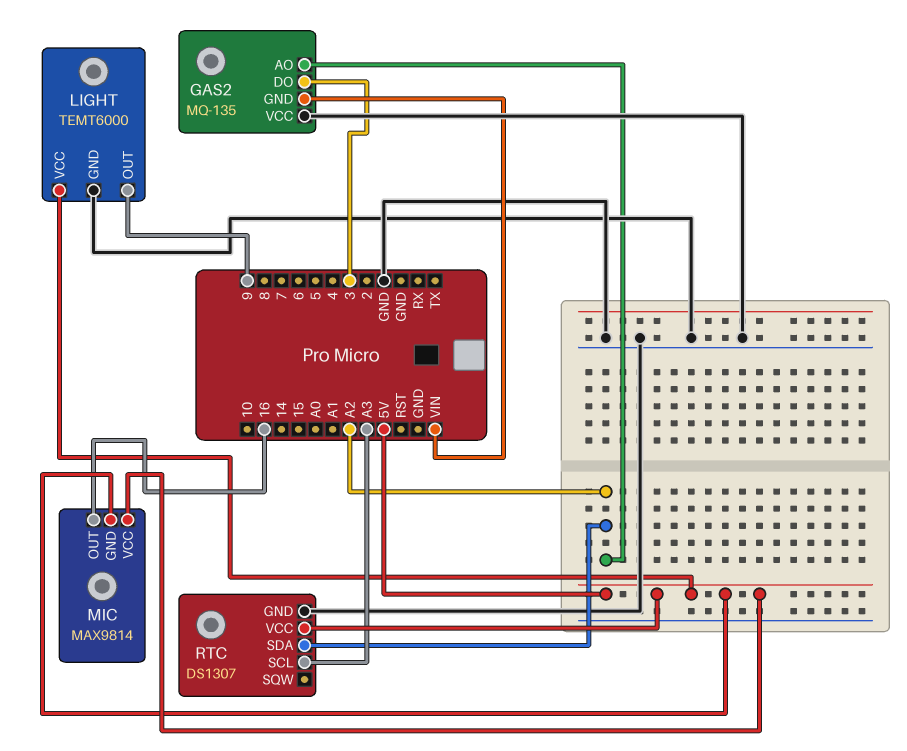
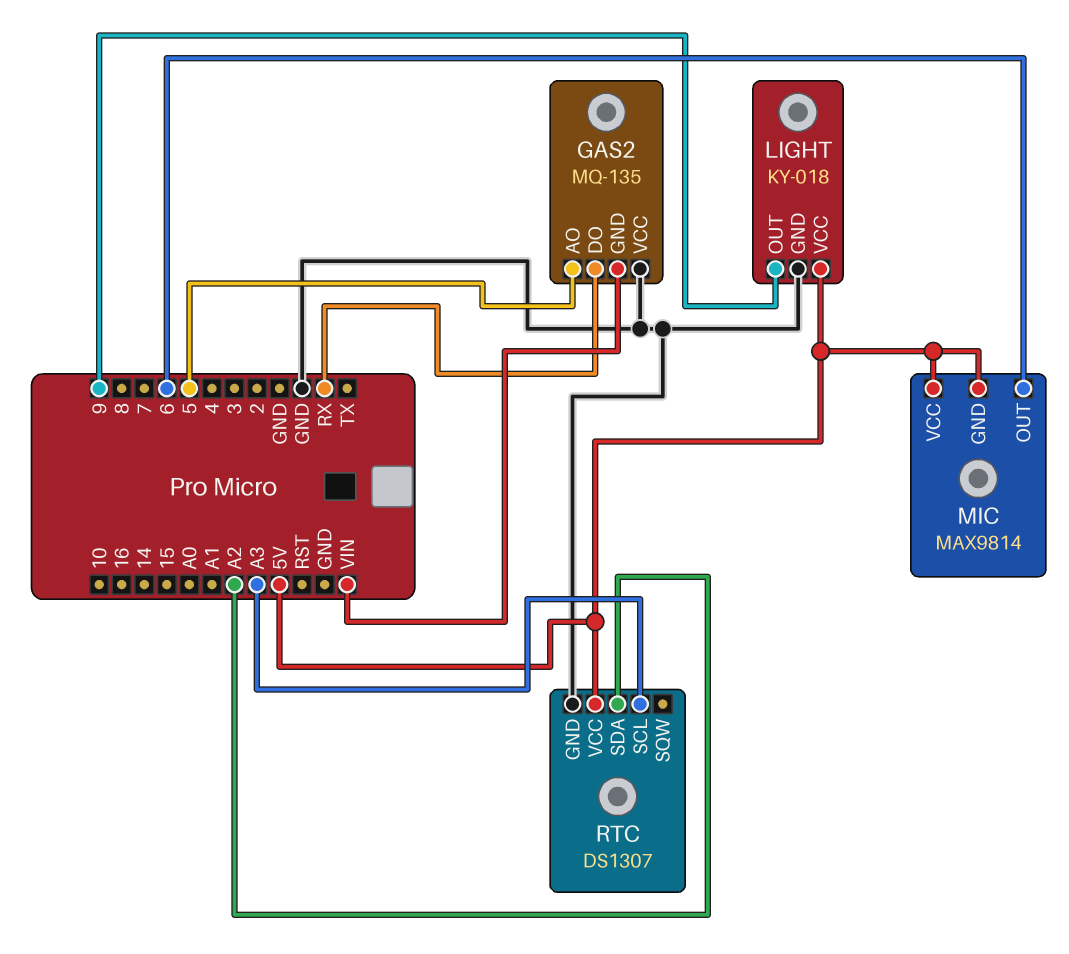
GAS2 pin AO: A2 -> 5
GAS2 pin DO: 3 -> RX
LIGHT: TEMT6000 -> KY-018
MIC pin OUT: 16 -> 6

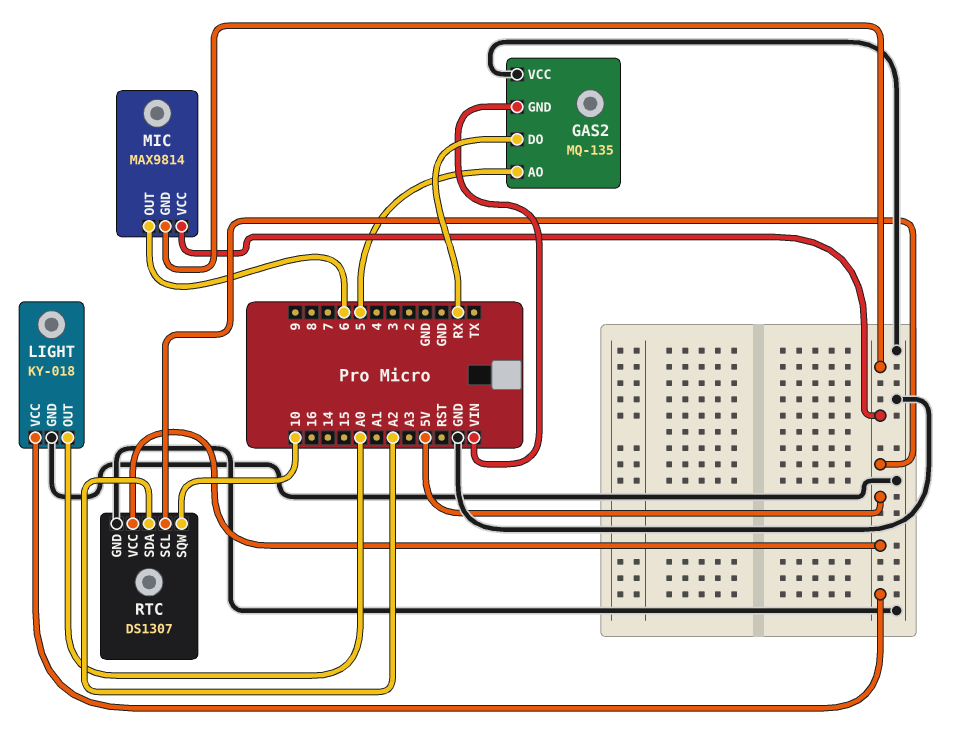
LIGHT pin OUT: 9 -> A0
RTC pin SCL: A3 -> 5V
RTC pin SQW: none -> 10

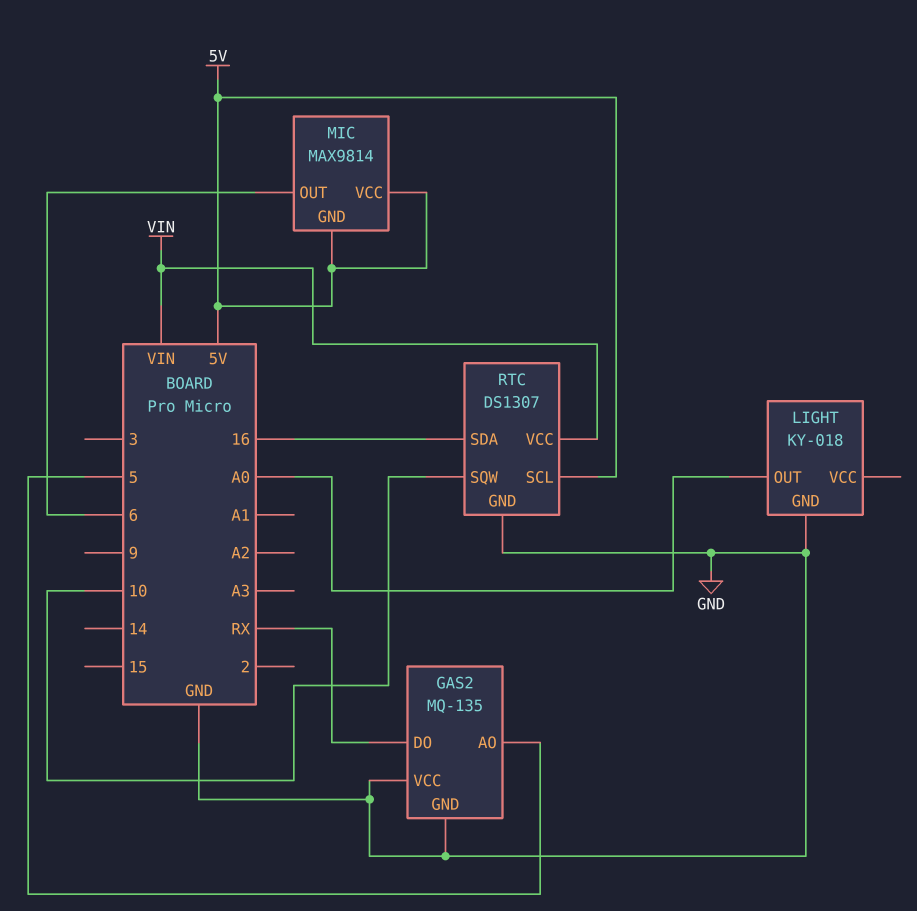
GAS2 pin GND: VIN -> GND
LIGHT pin VCC: 5V -> none
RTC pin SDA: A2 -> 16
RTC pin VCC: 5V -> VIN

